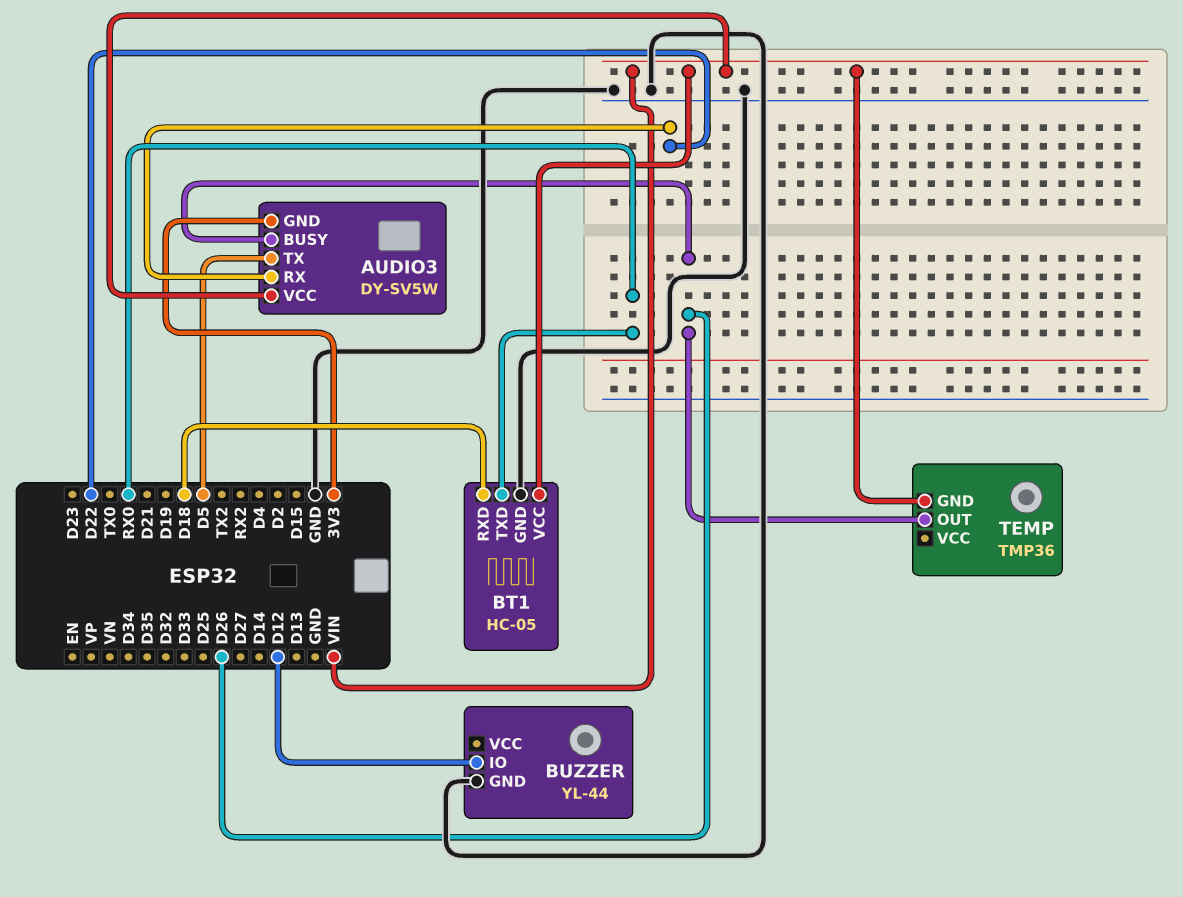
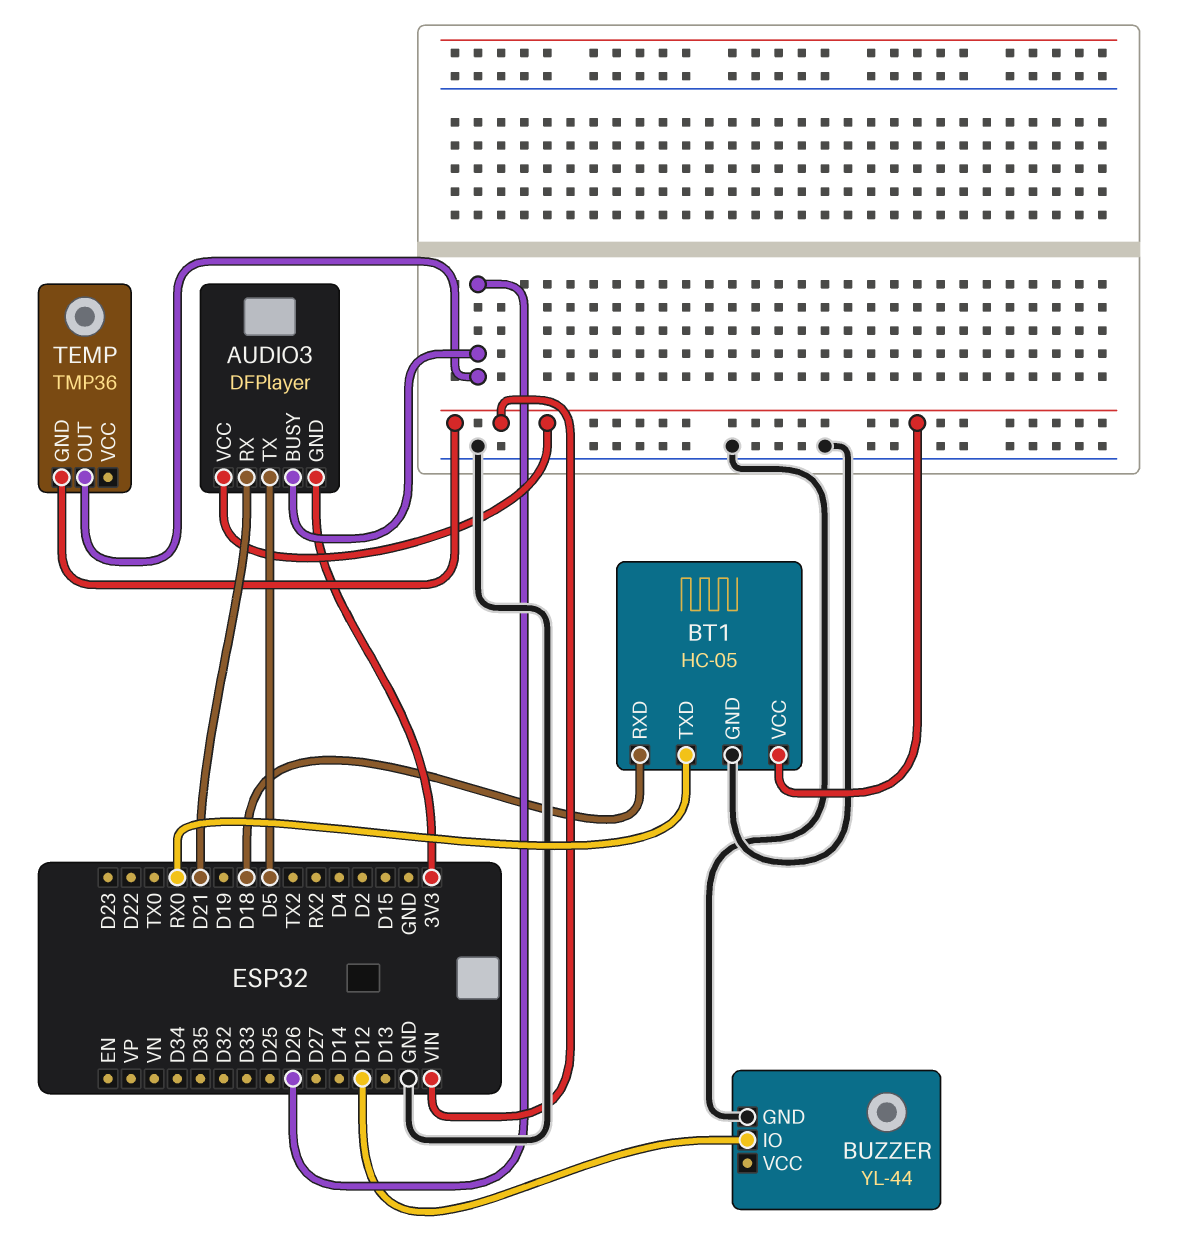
AUDIO3: DY-SV5W -> DFPlayer
AUDIO3 pin RX: D22 -> D21

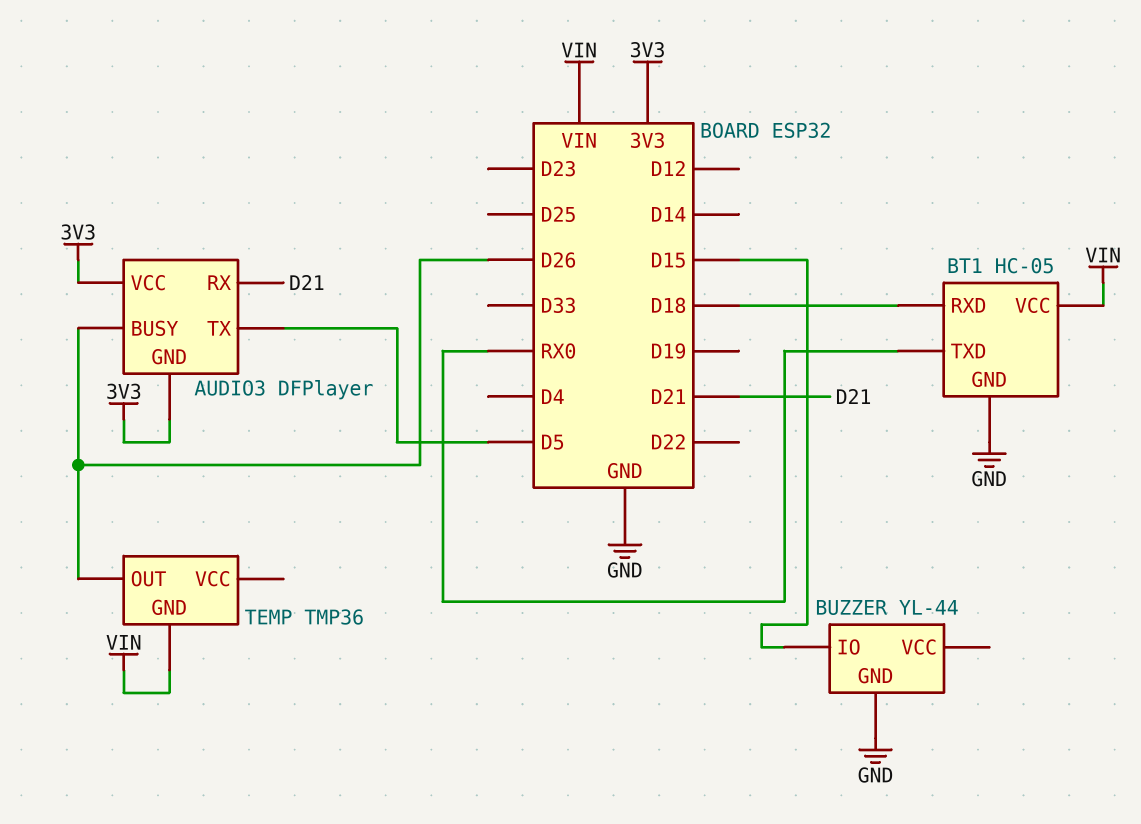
AUDIO3 pin VCC: VIN -> 3V3
BUZZER pin IO: D12 -> D15

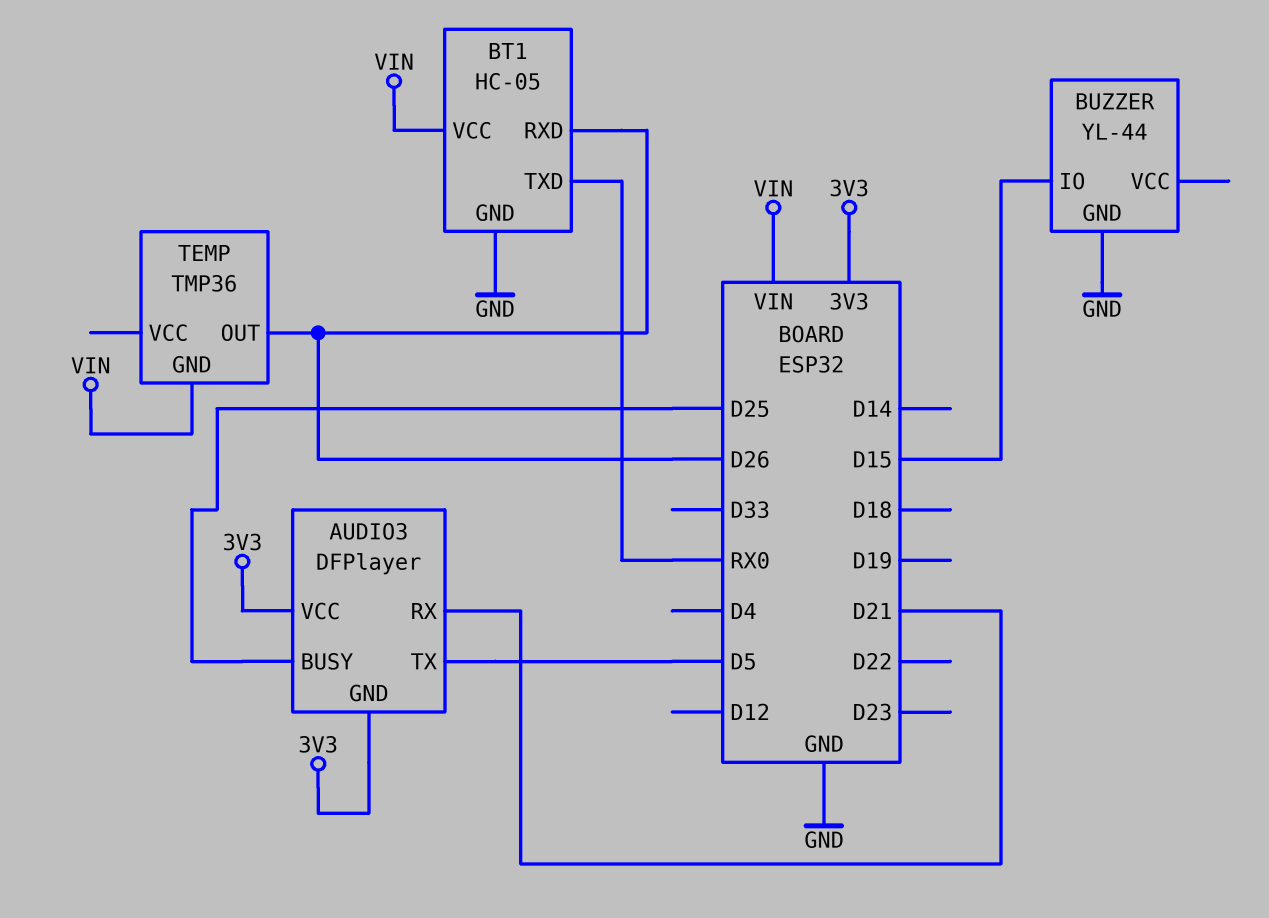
AUDIO3 pin BUSY: D26 -> D25
BT1 pin RXD: D18 -> D26

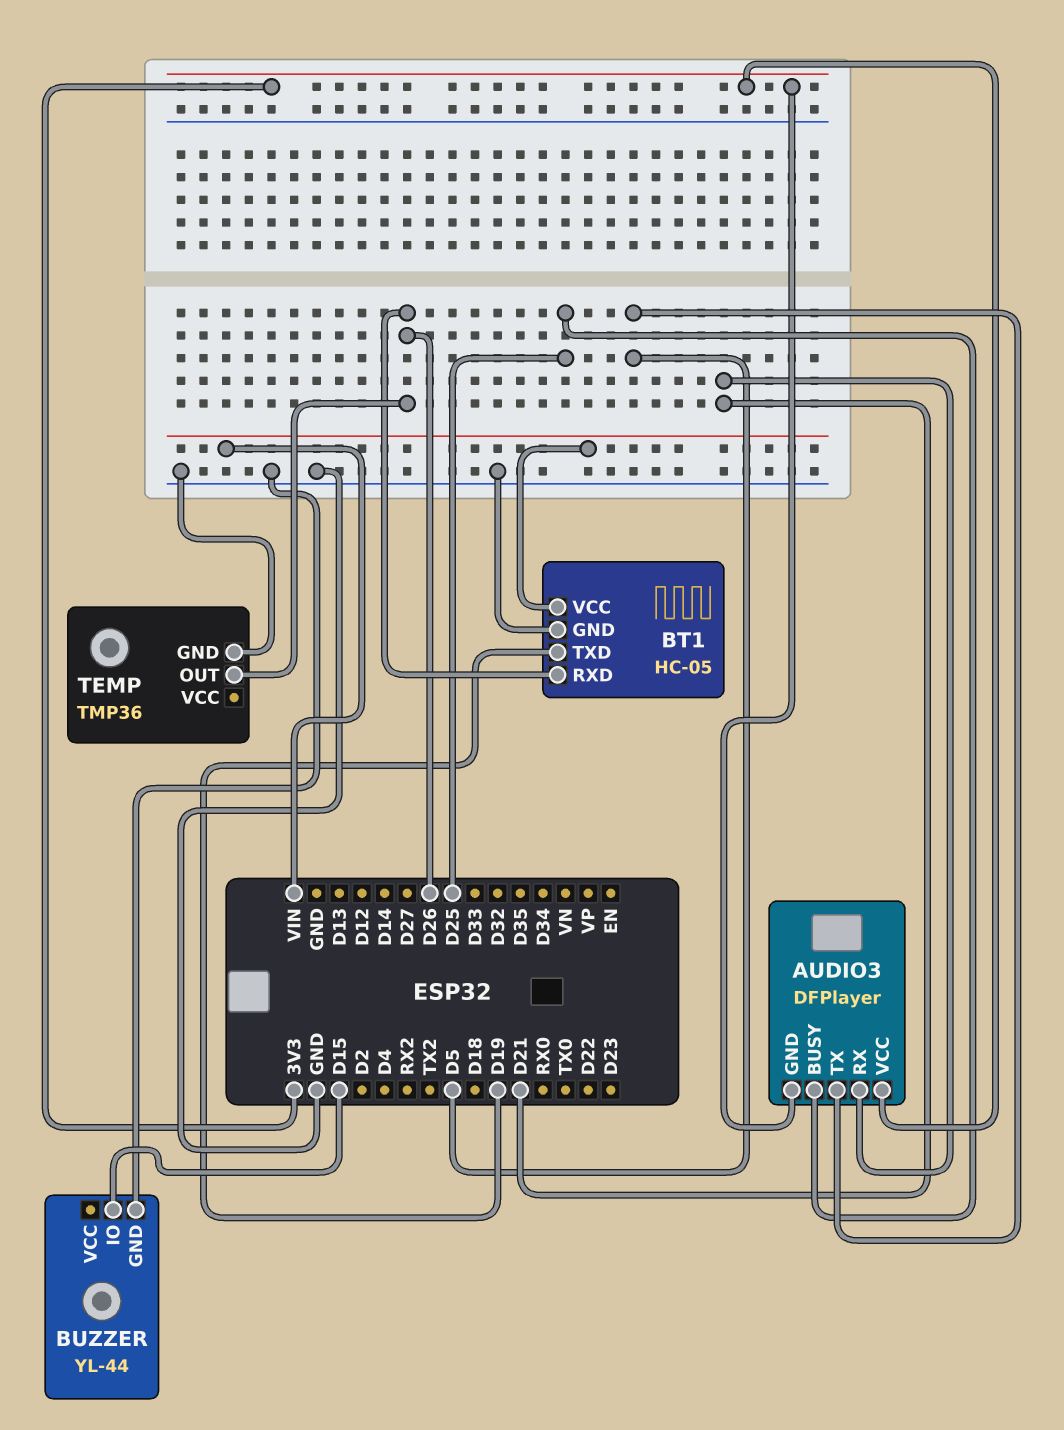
BT1 pin TXD: RX0 -> D19
TEMP pin GND: VIN -> GND

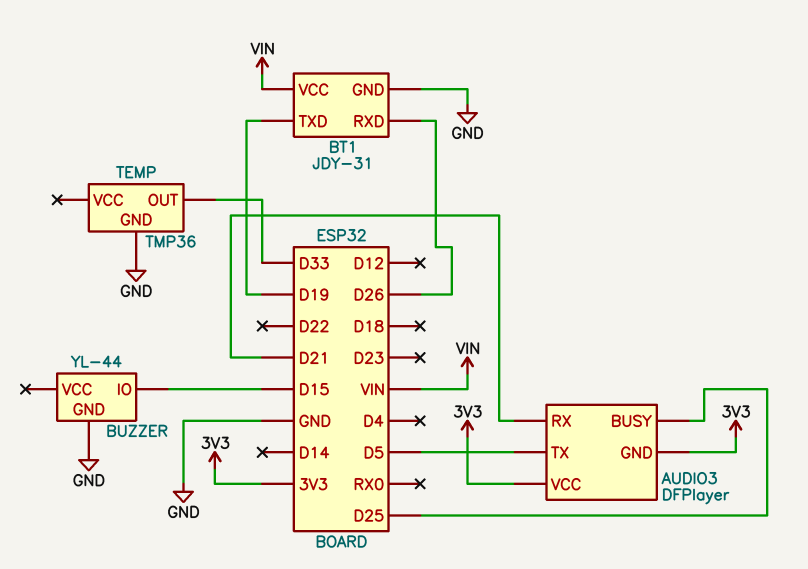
BT1: HC-05 -> JDY-31
TEMP pin OUT: D26 -> D33

